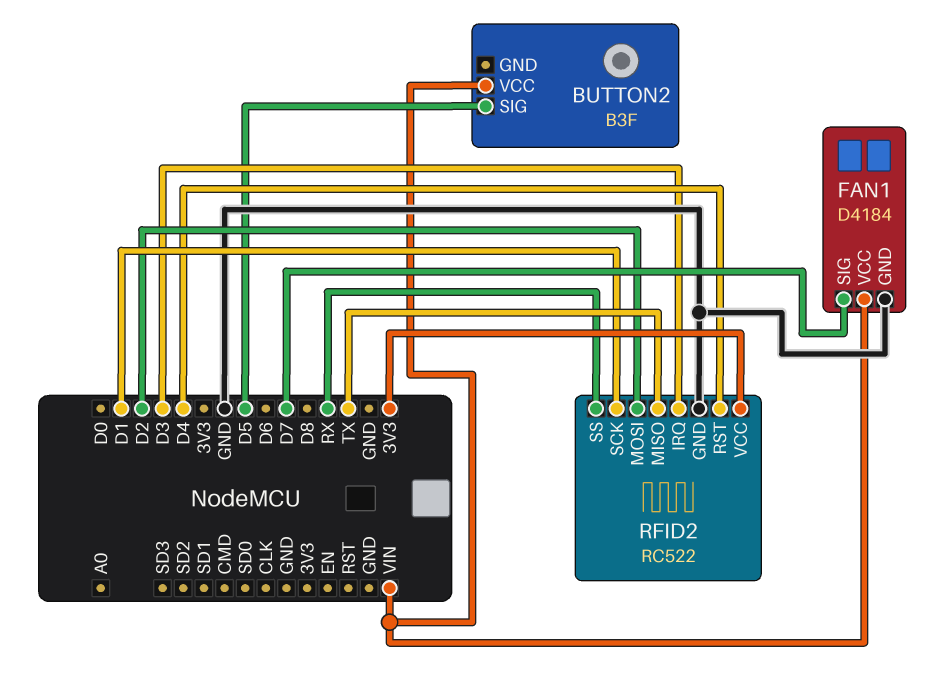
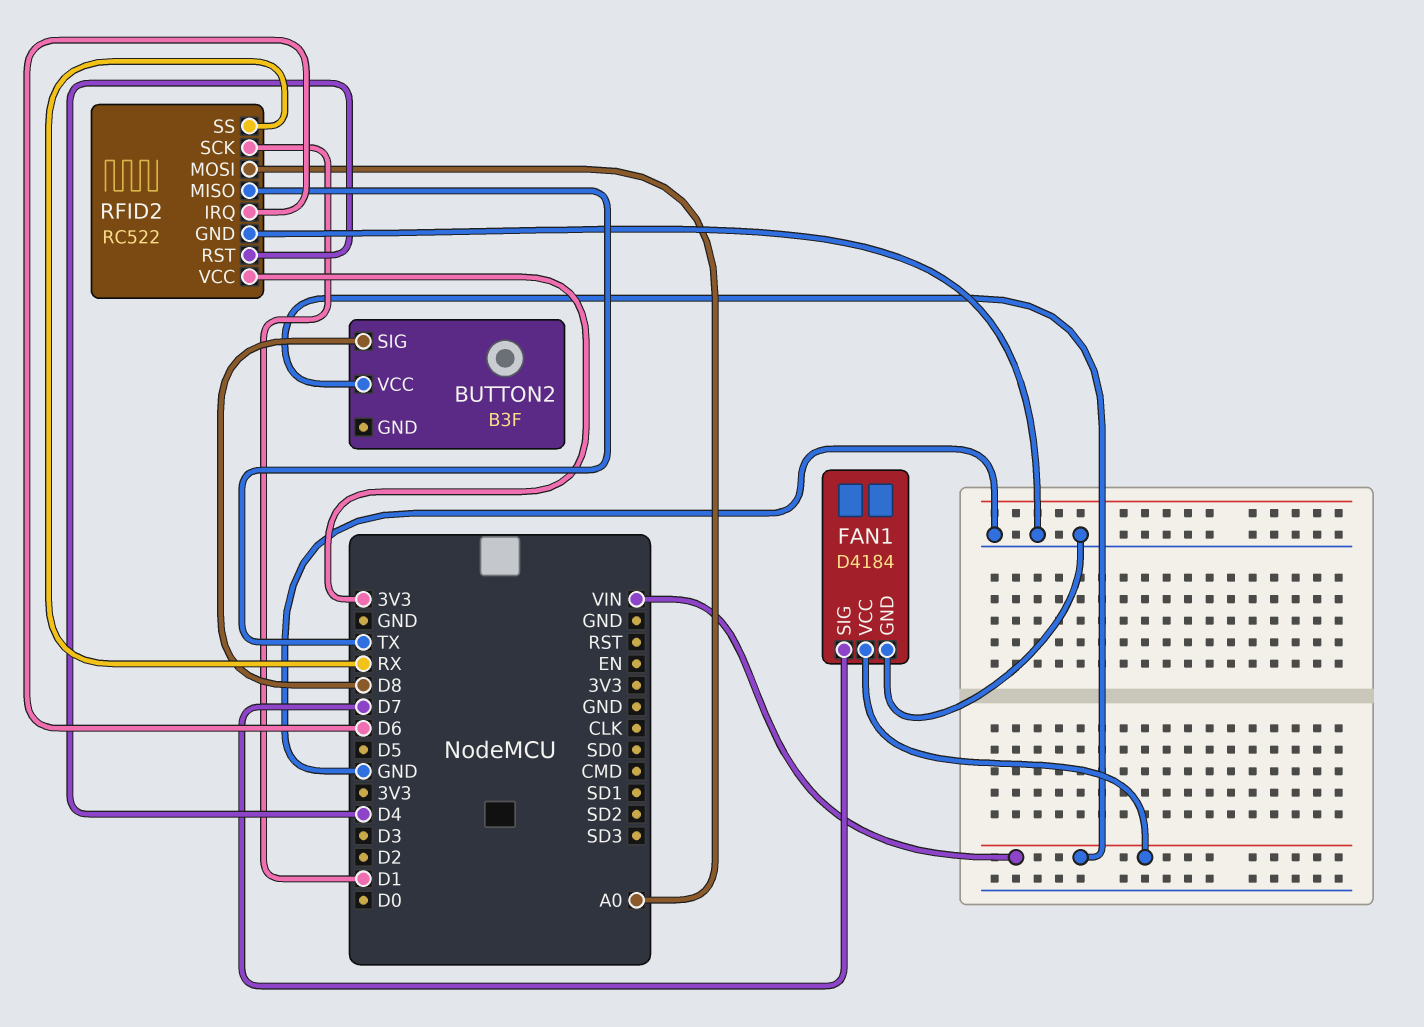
BUTTON2 pin SIG: D5 -> D8
RFID2 pin IRQ: D3 -> D6
RFID2 pin MOSI: D2 -> A0

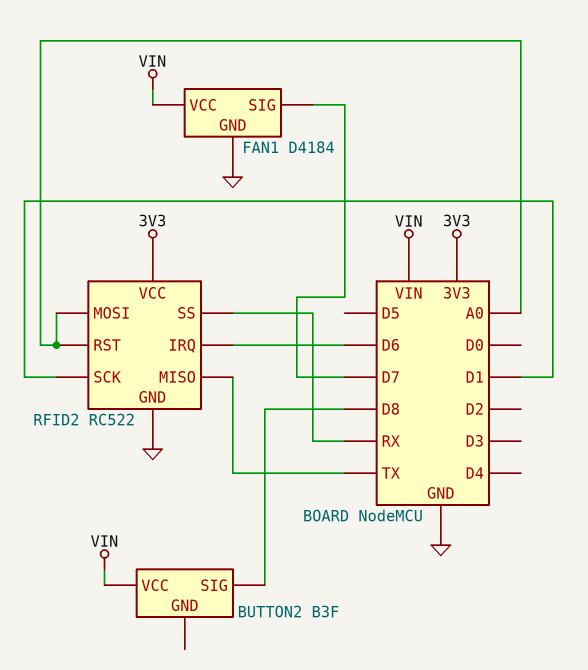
RFID2 pin RST: D4 -> A0

